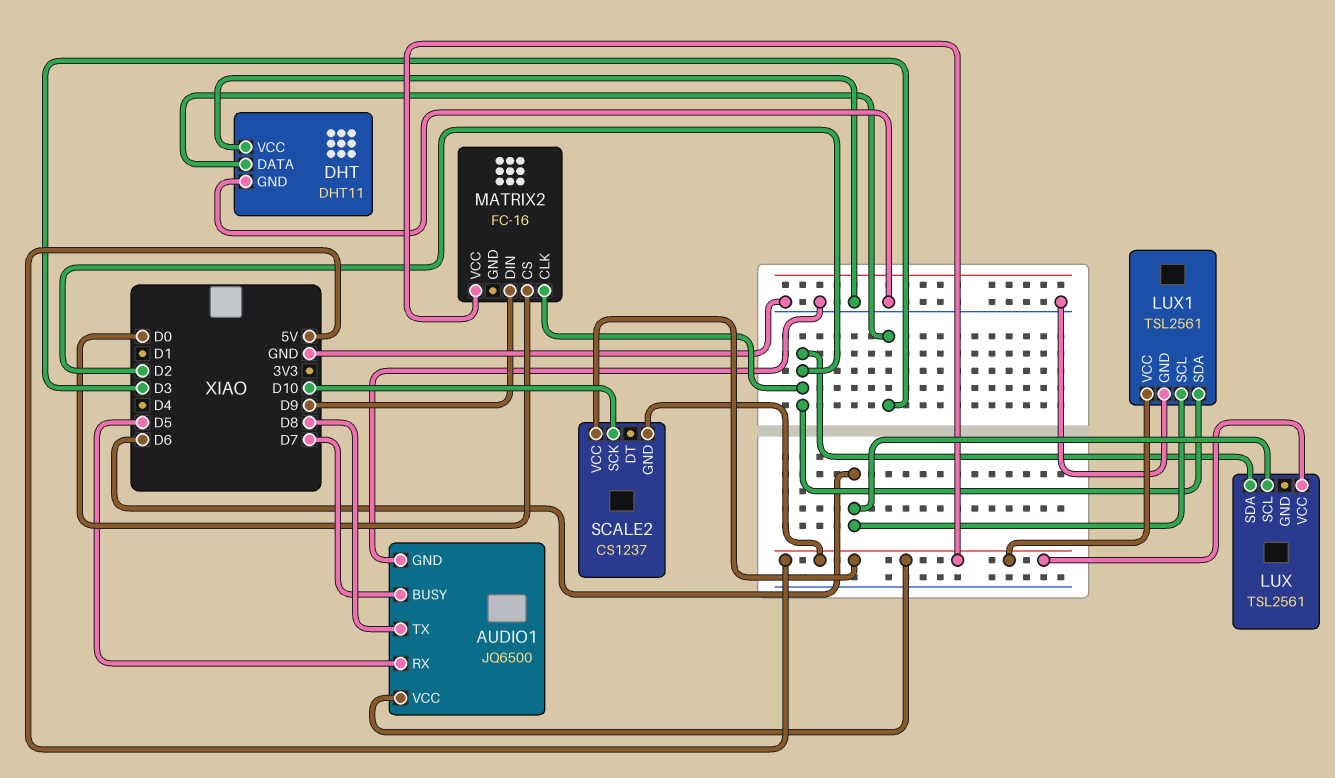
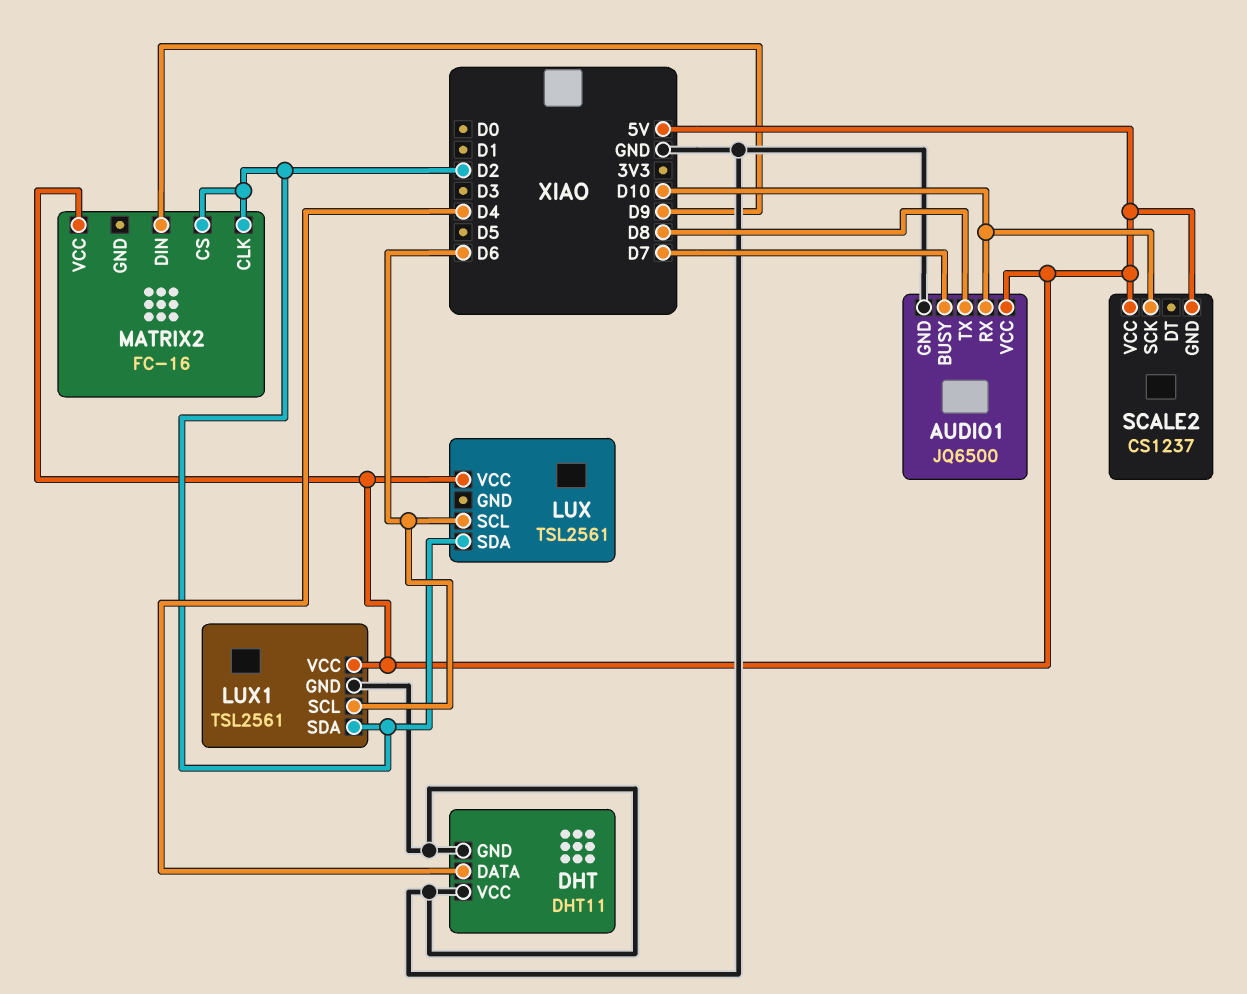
AUDIO1 pin RX: D5 -> D10
DHT pin DATA: D3 -> D4
MATRIX2 pin CS: D0 -> D2

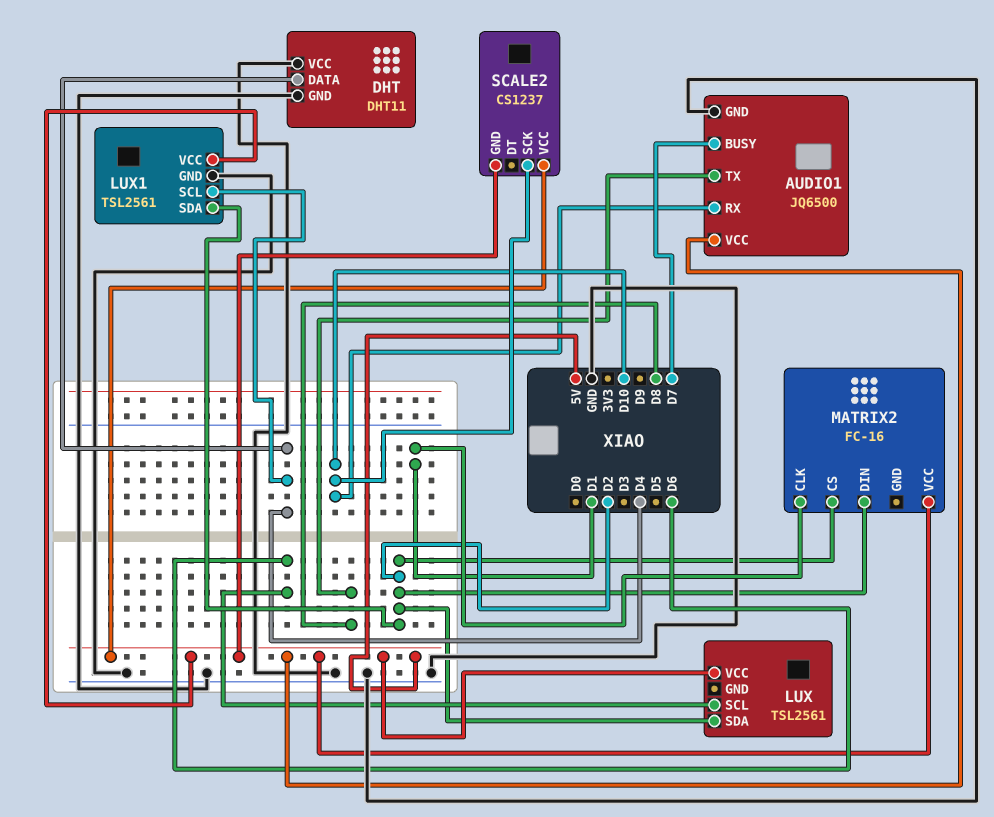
LUX1 pin SCL: D6 -> D4
MATRIX2 pin CLK: D2 -> D1
MATRIX2 pin DIN: D9 -> D2

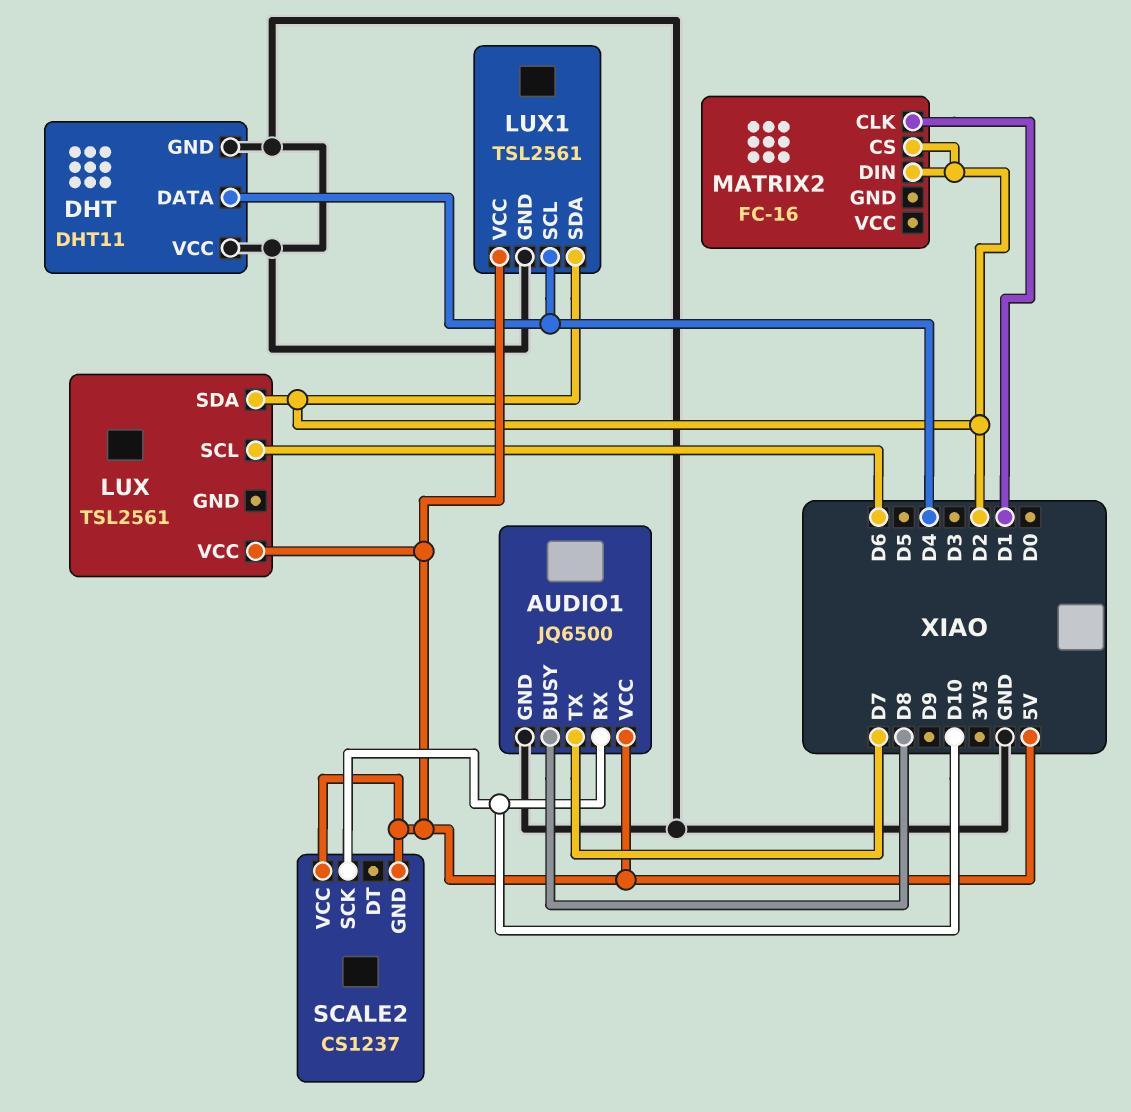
AUDIO1 pin BUSY: D7 -> D8
AUDIO1 pin TX: D8 -> D7
MATRIX2 pin VCC: 5V -> none

